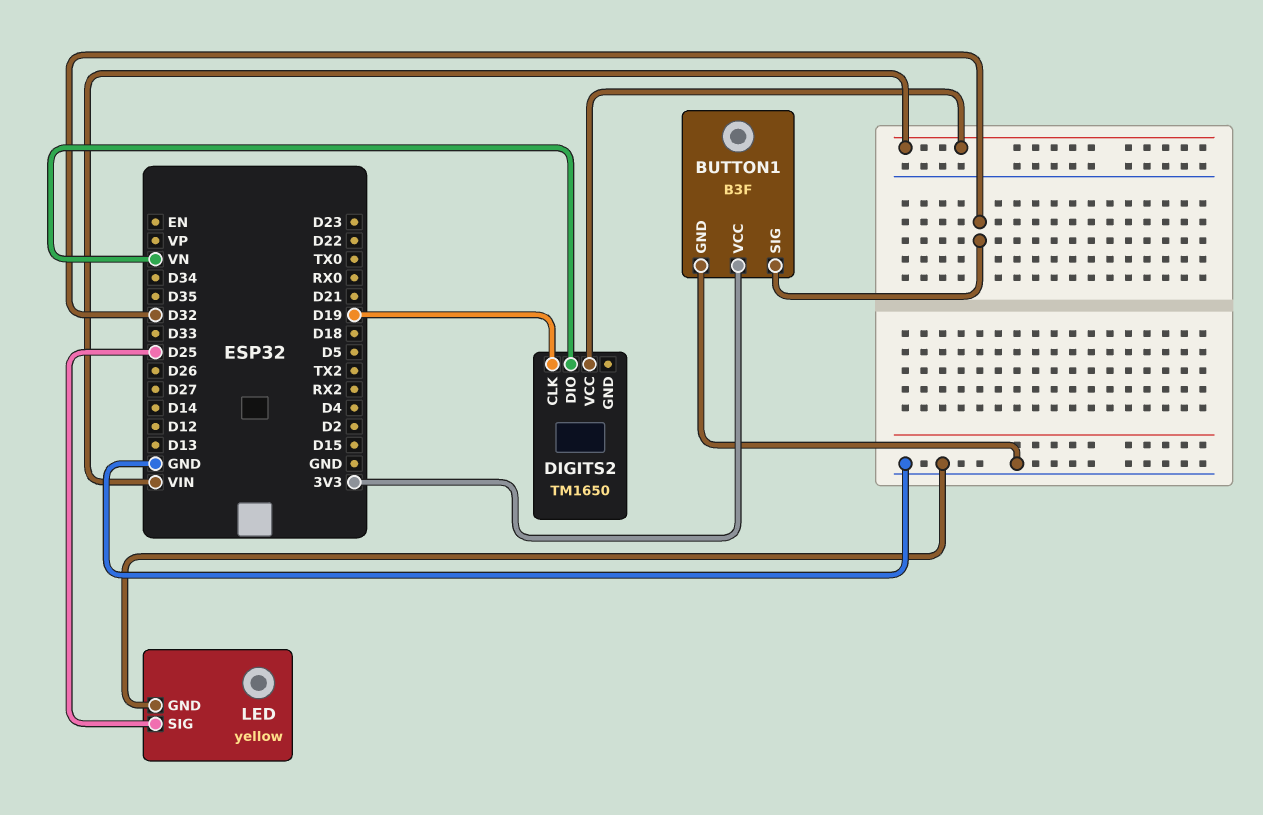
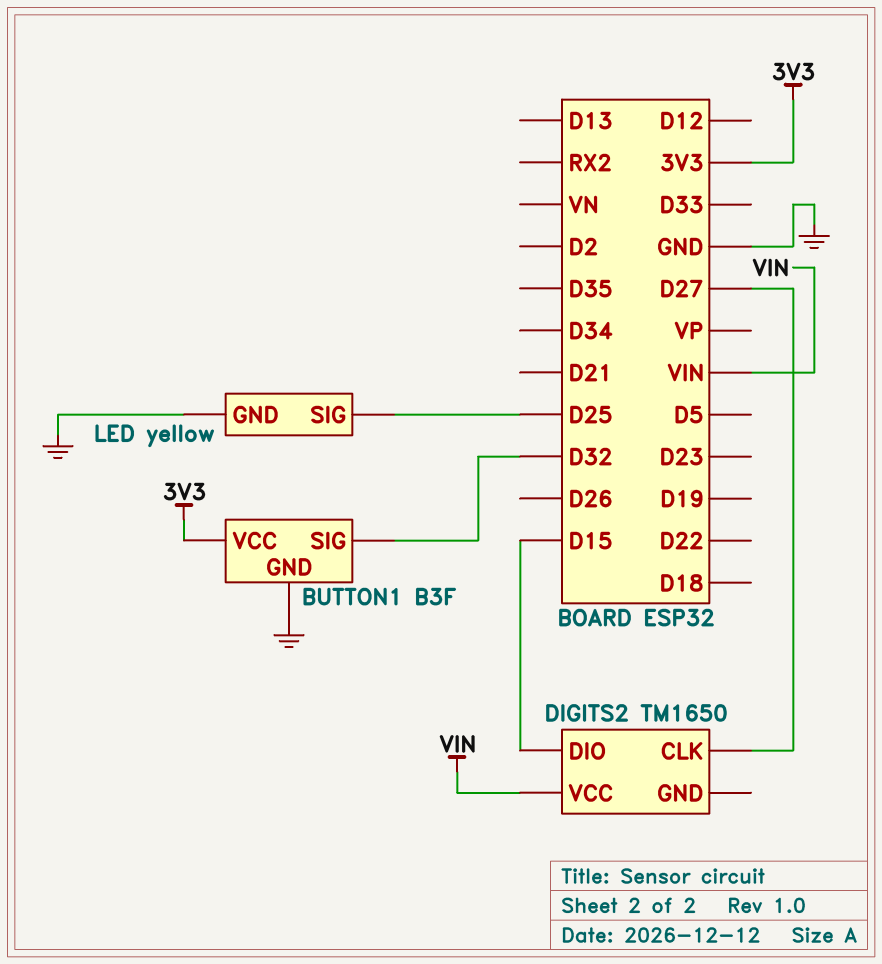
DIGITS2 pin CLK: D19 -> D27
DIGITS2 pin DIO: VN -> D15

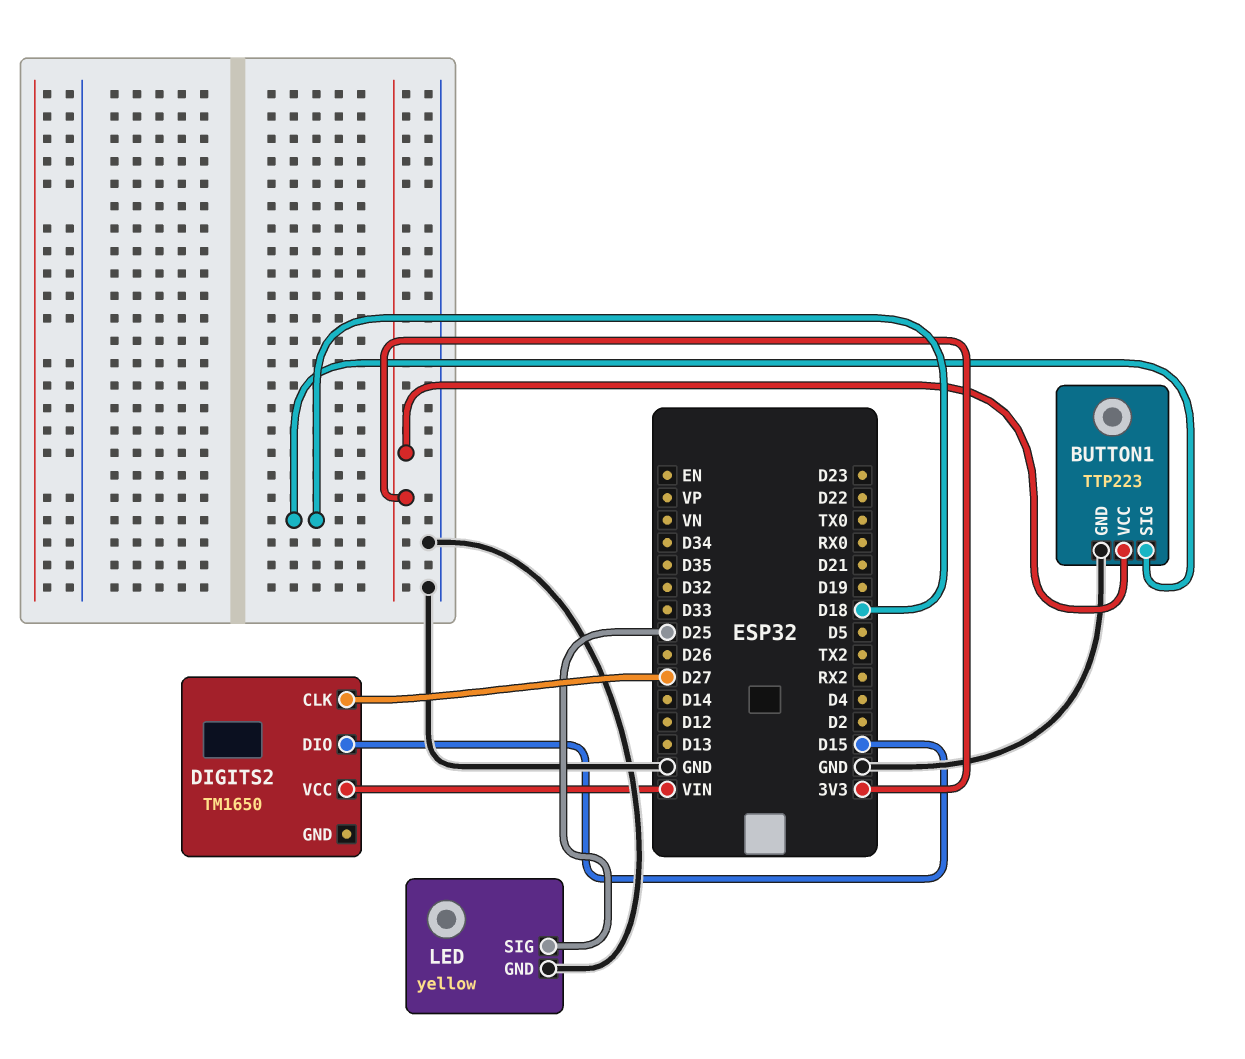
BUTTON1: B3F -> TTP223
BUTTON1 pin SIG: D32 -> D18

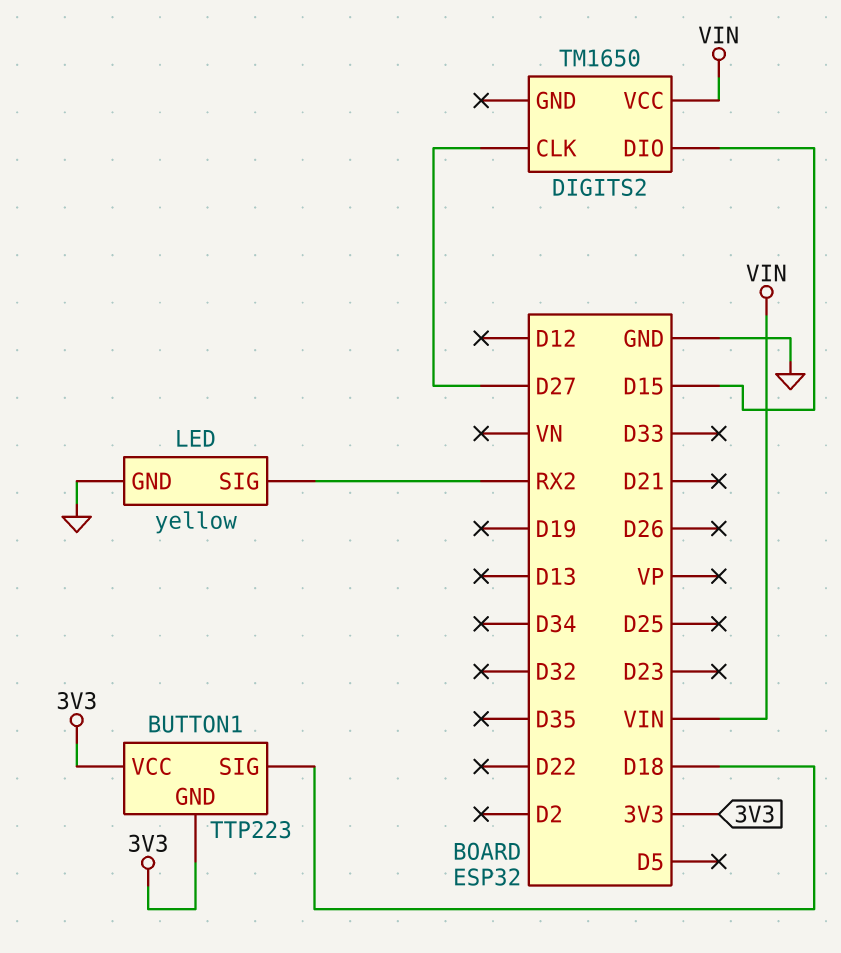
BUTTON1 pin GND: GND -> 3V3
LED pin SIG: D25 -> RX2

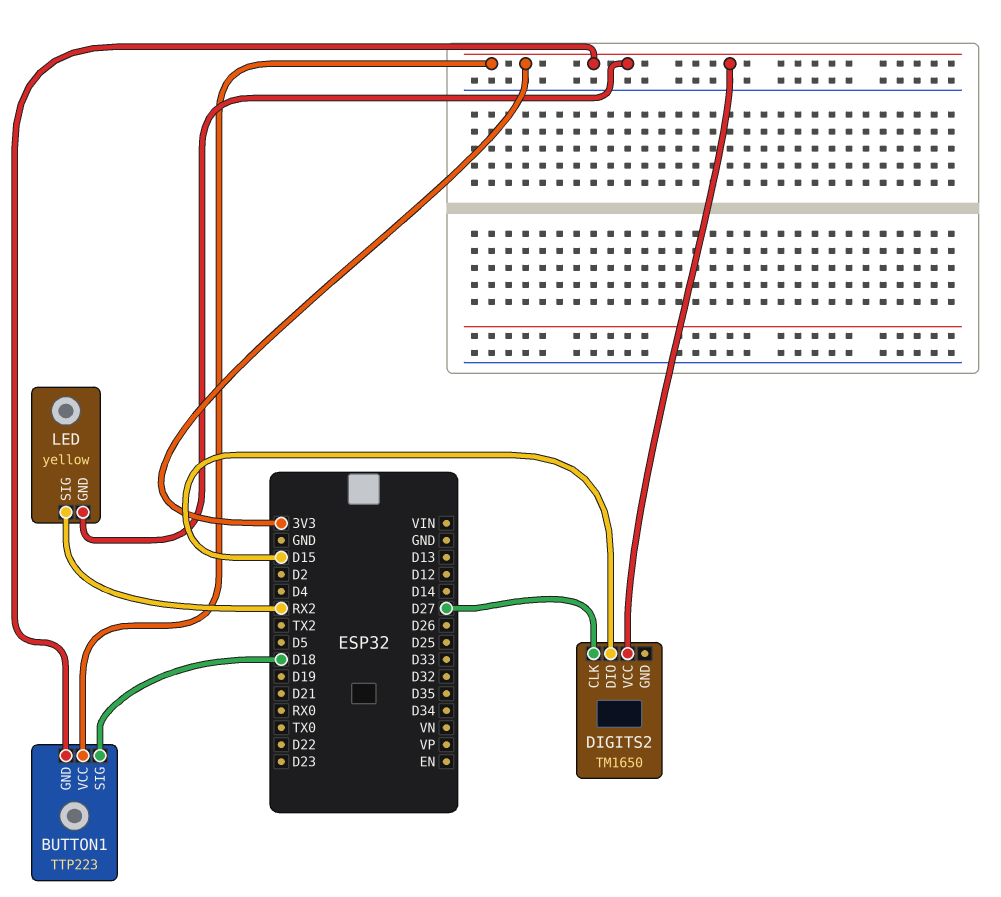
DIGITS2 pin VCC: VIN -> 3V3
LED pin GND: GND -> 3V3

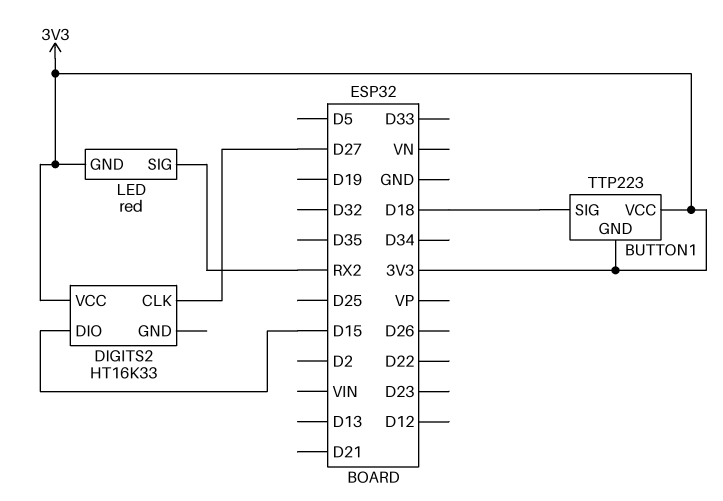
DIGITS2: TM1650 -> HT16K33
LED: yellow -> red

